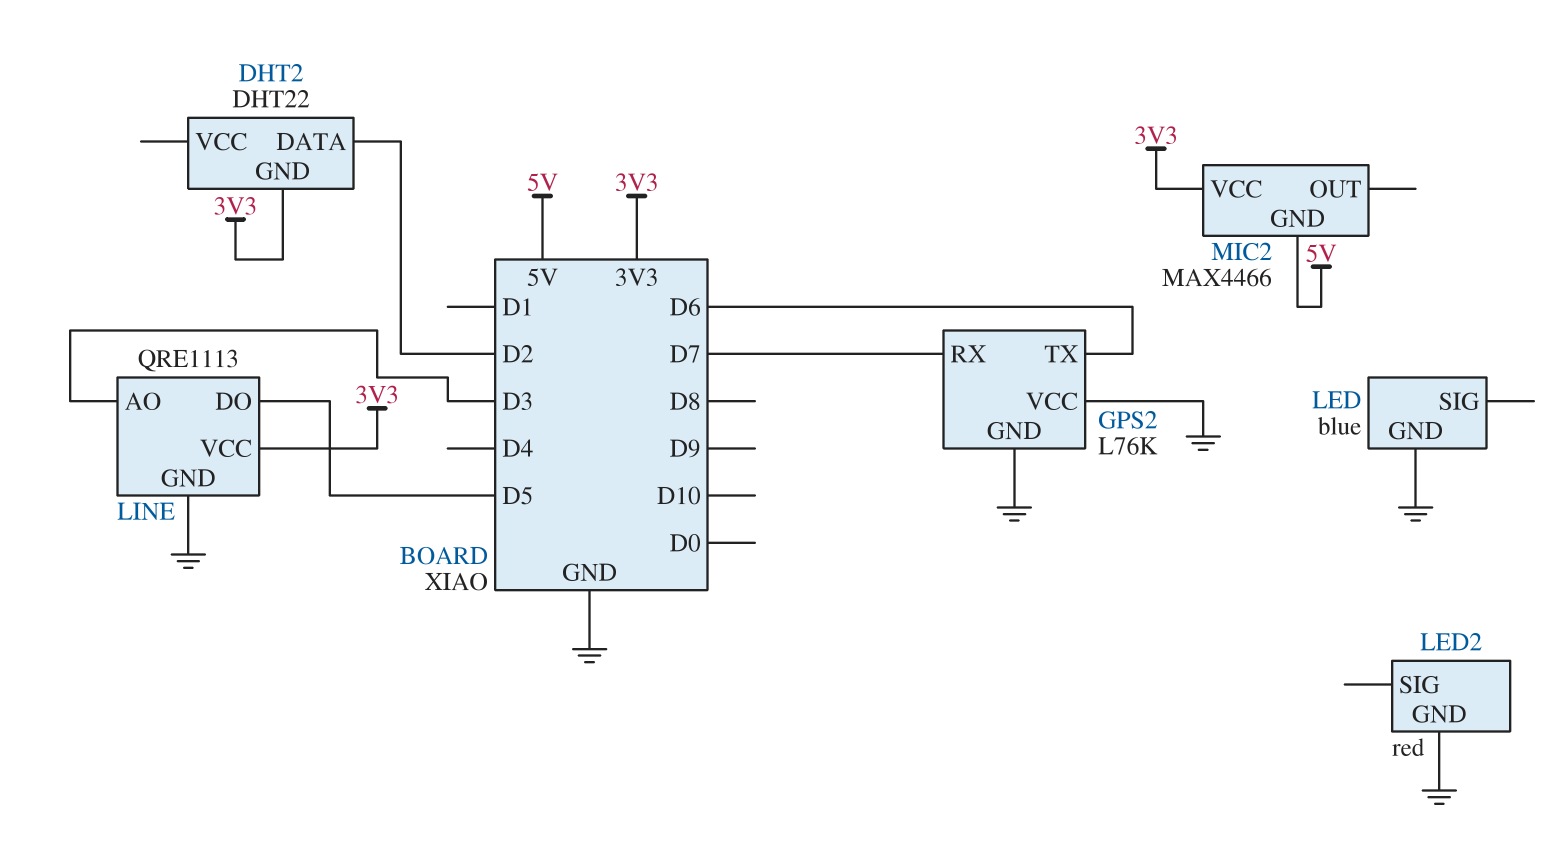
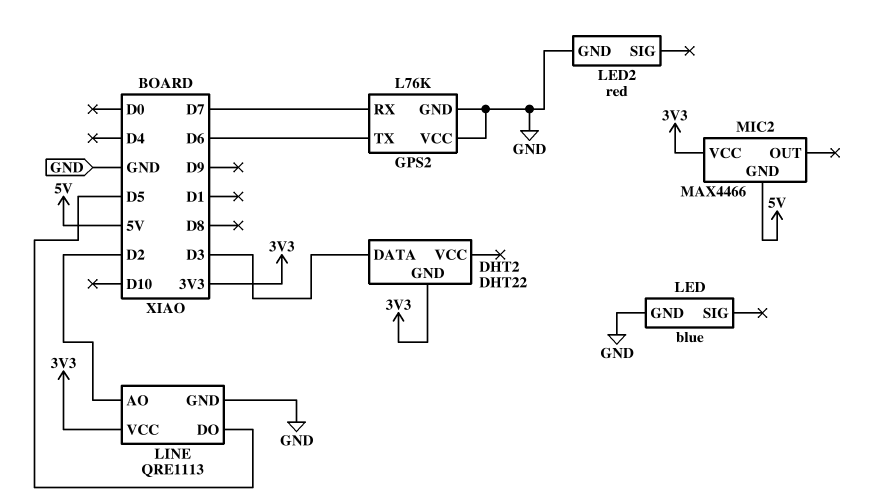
DHT2 pin DATA: D2 -> D3
LINE pin AO: D3 -> D2

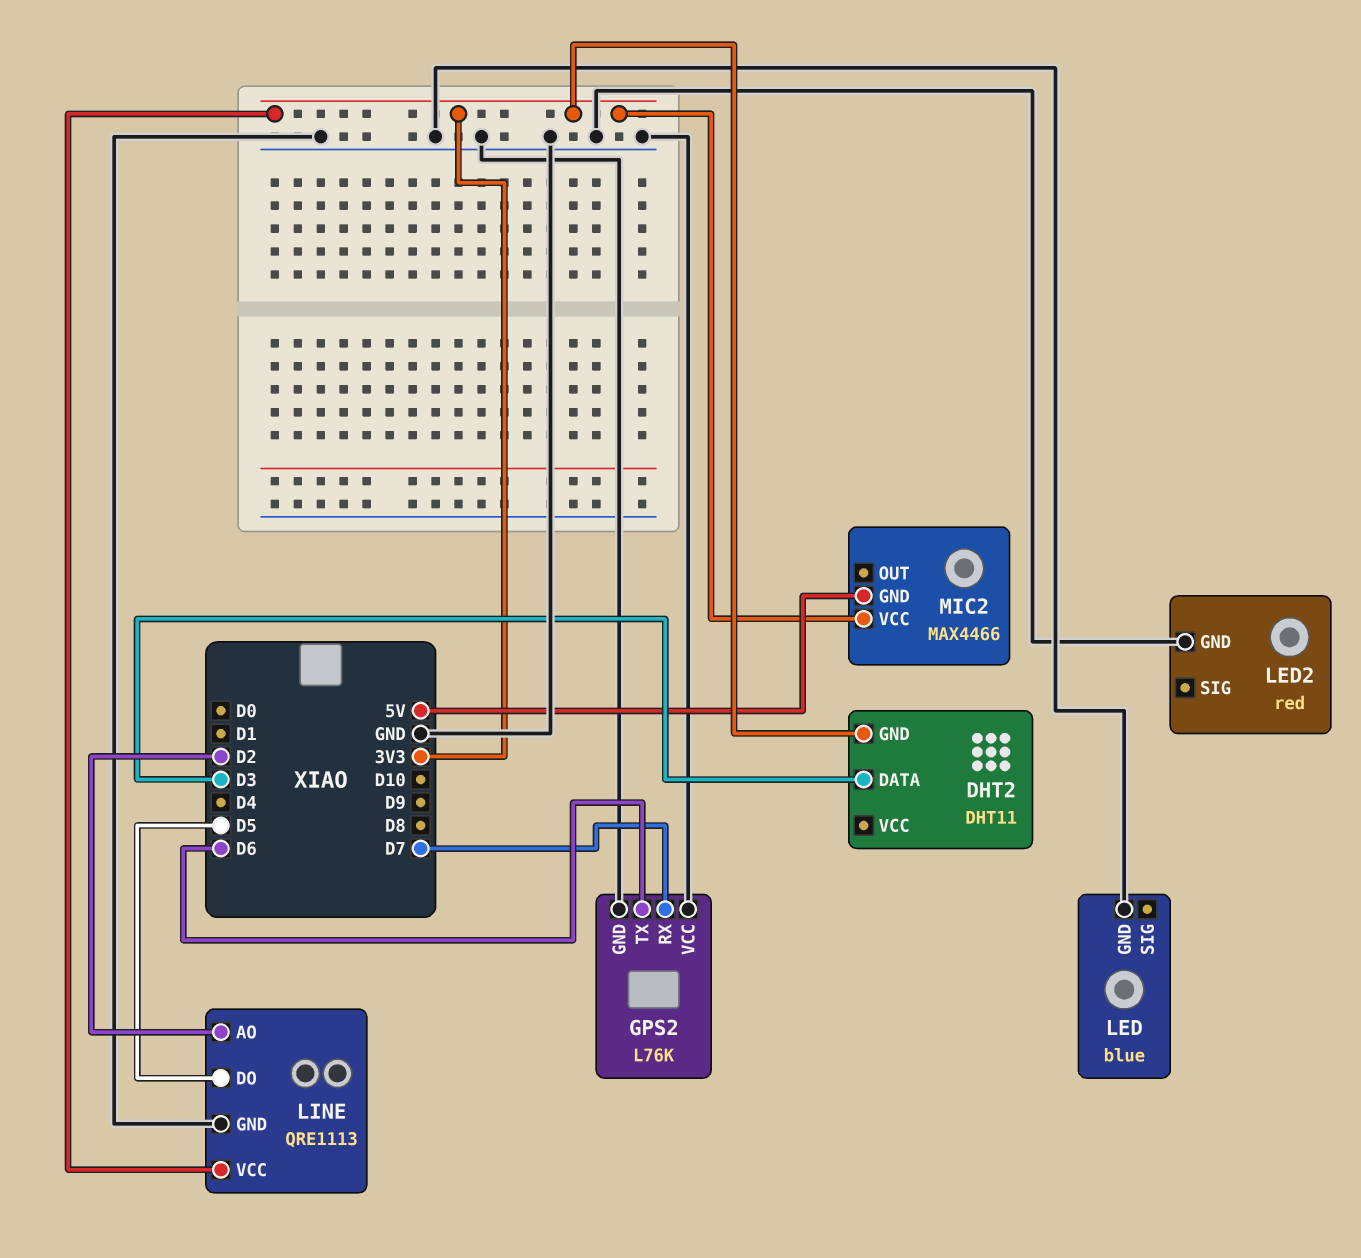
DHT2: DHT22 -> DHT11

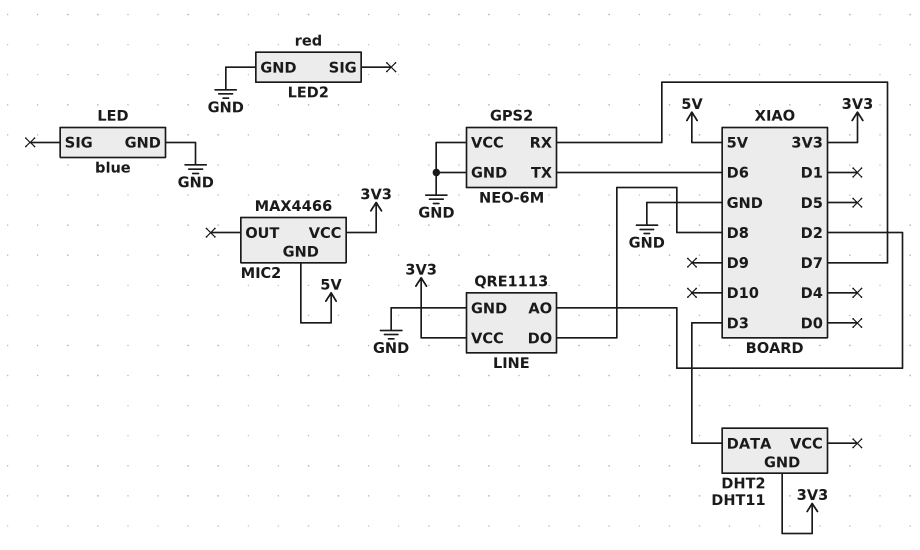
GPS2: L76K -> NEO-6M
LINE pin DO: D5 -> D8

